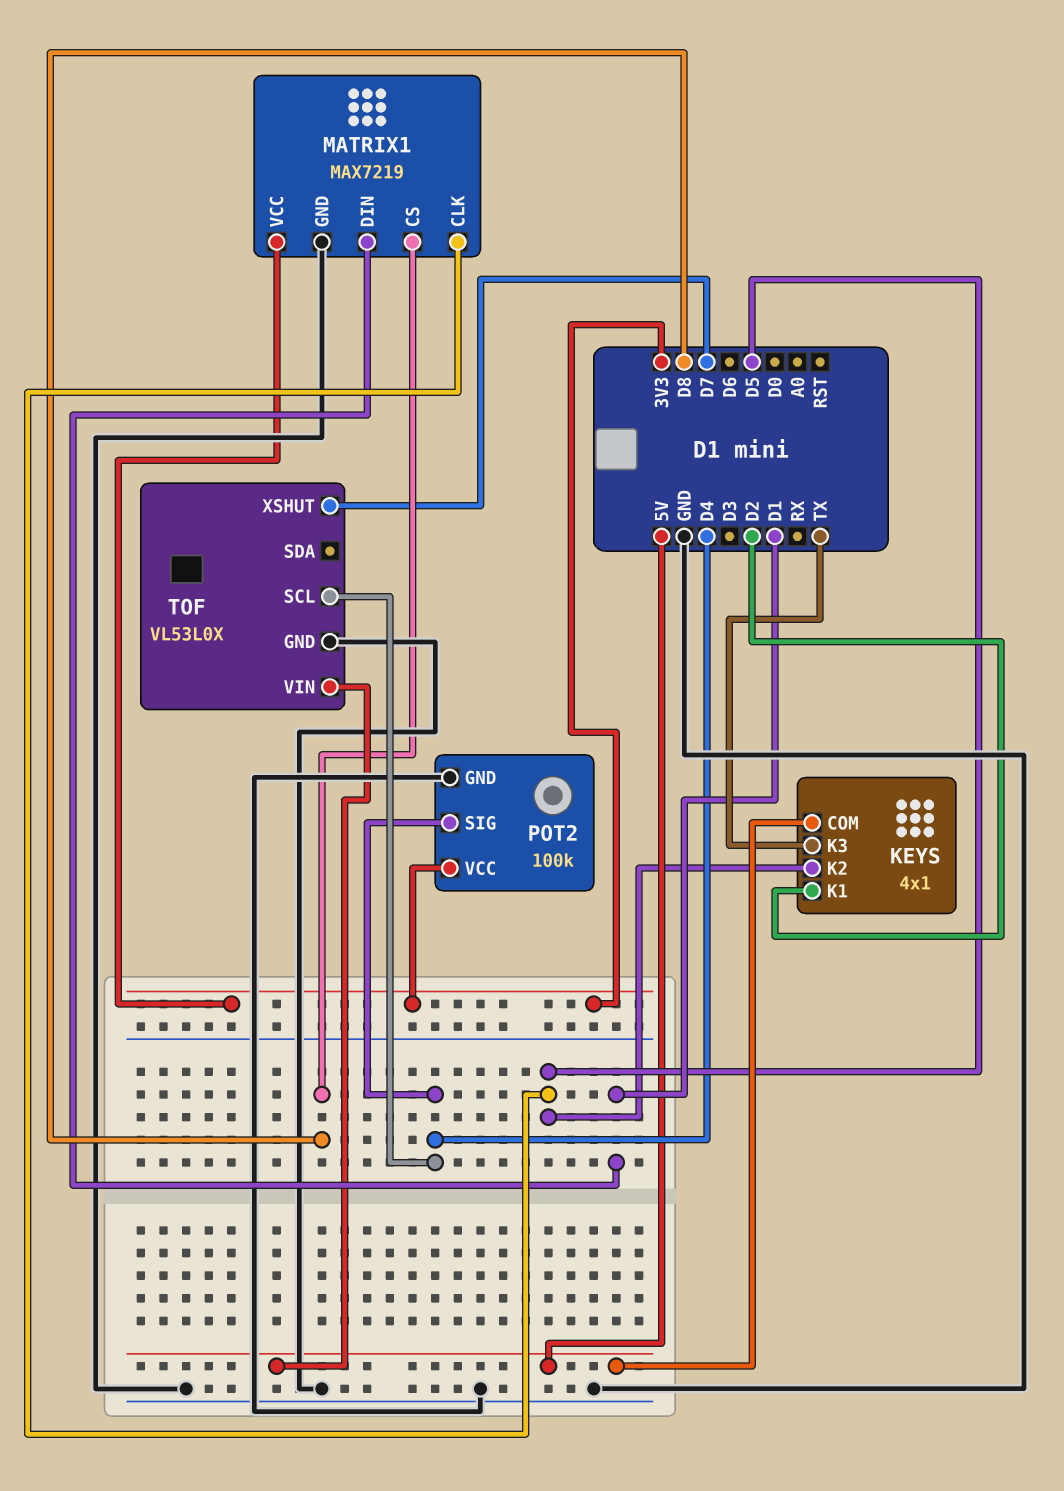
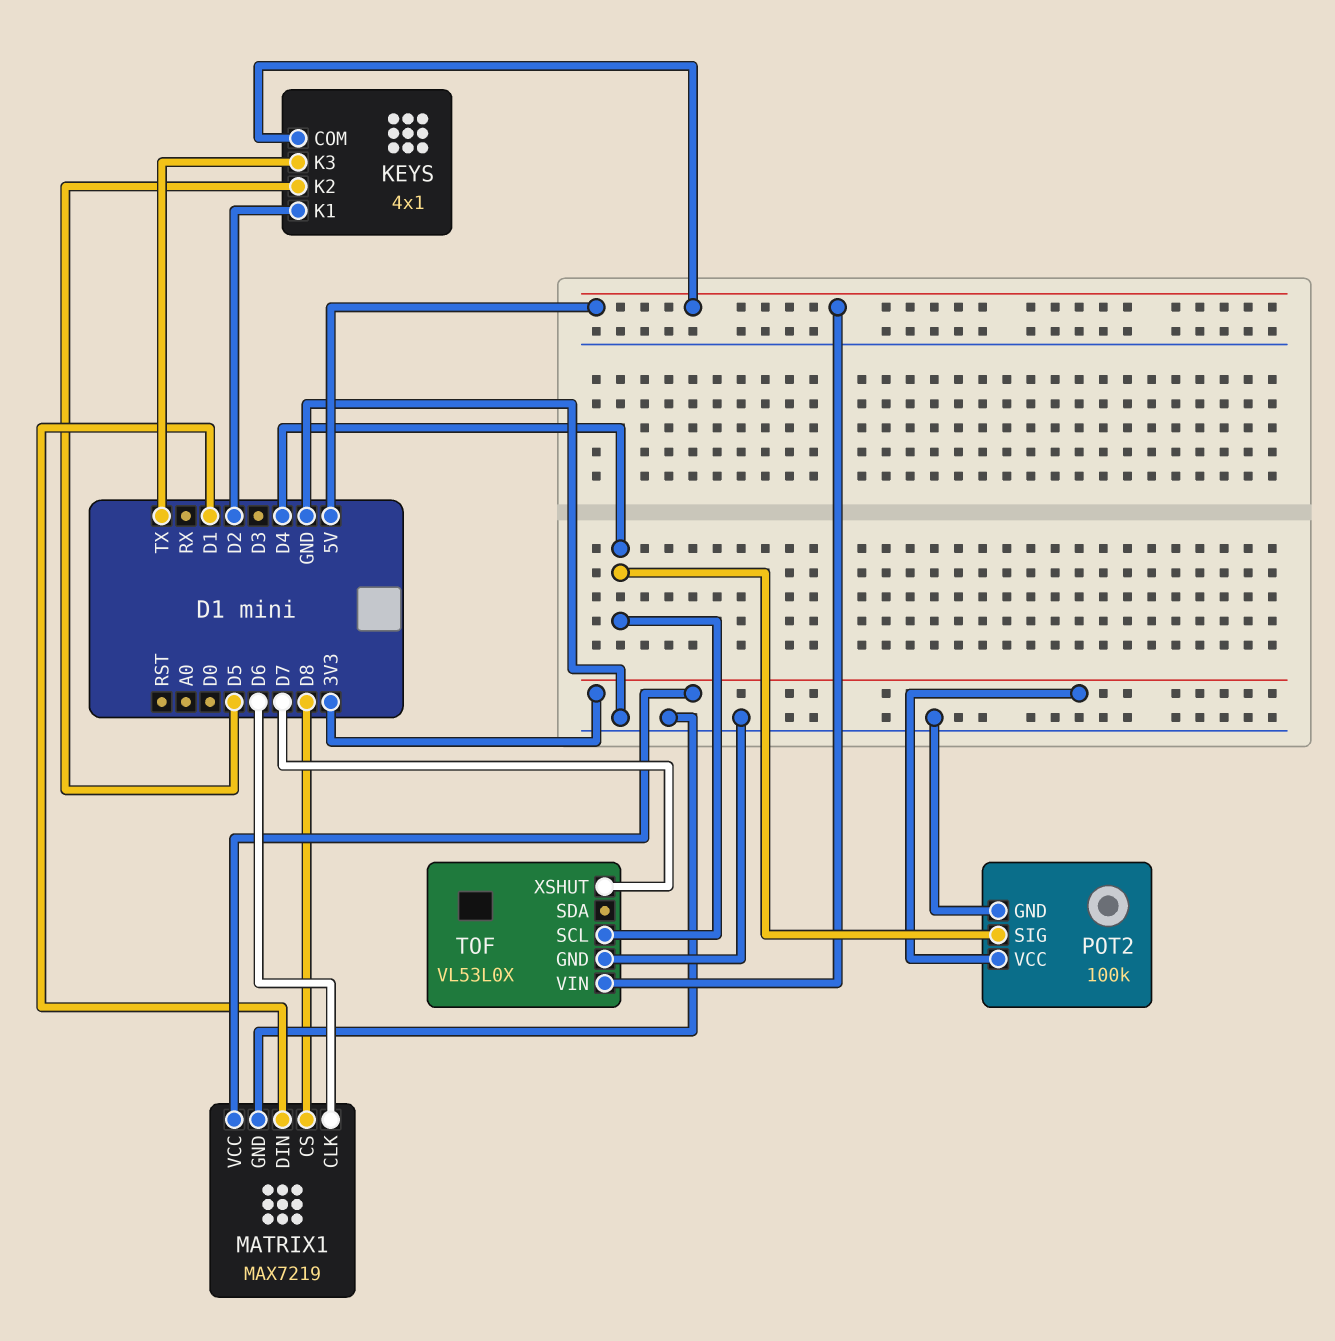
MATRIX1 pin CLK: D5 -> D6

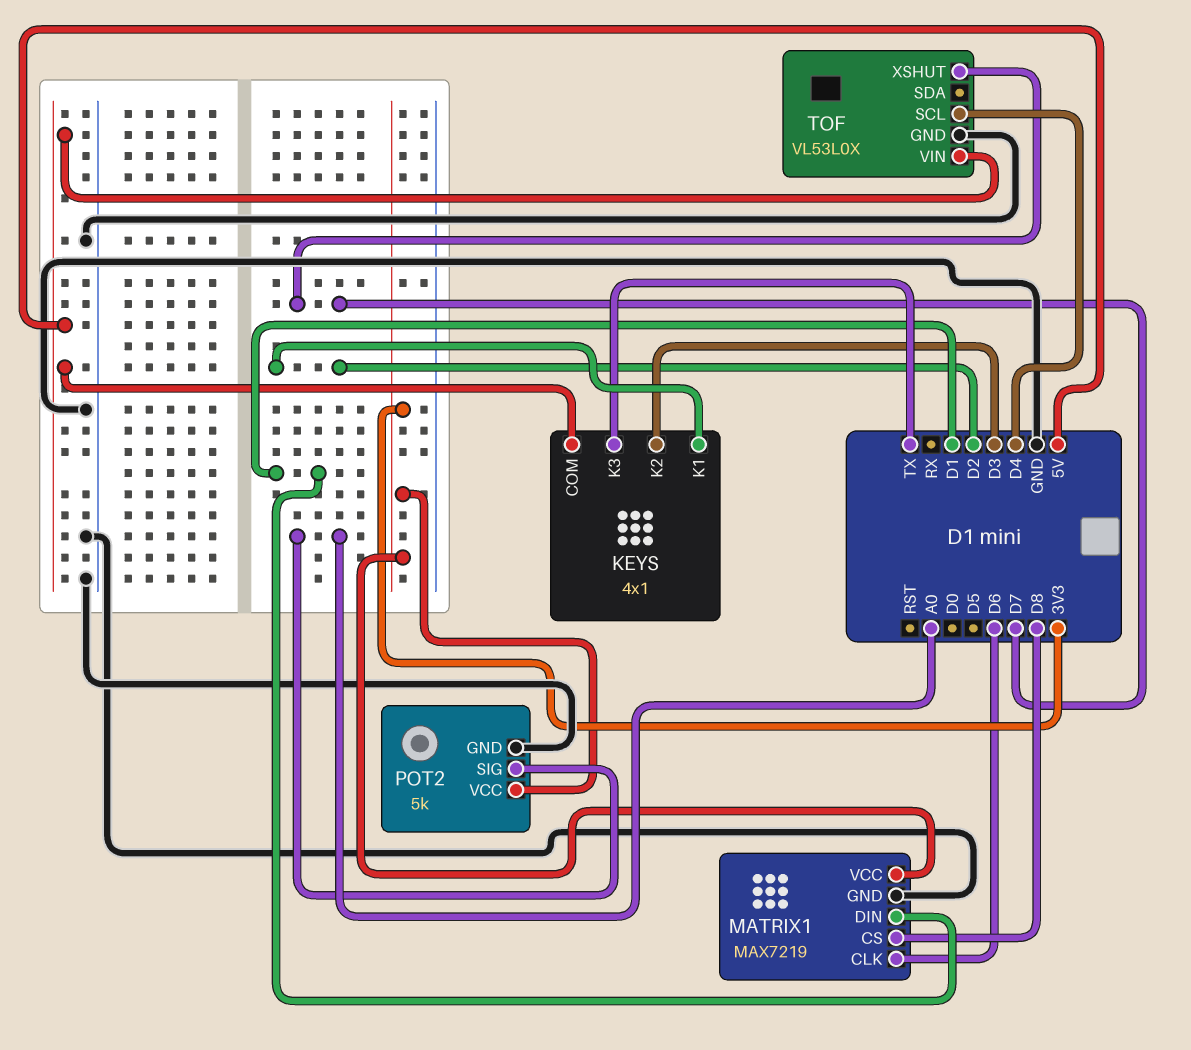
KEYS pin K2: D5 -> D3
POT2: 100k -> 5k
POT2 pin SIG: D4 -> A0

